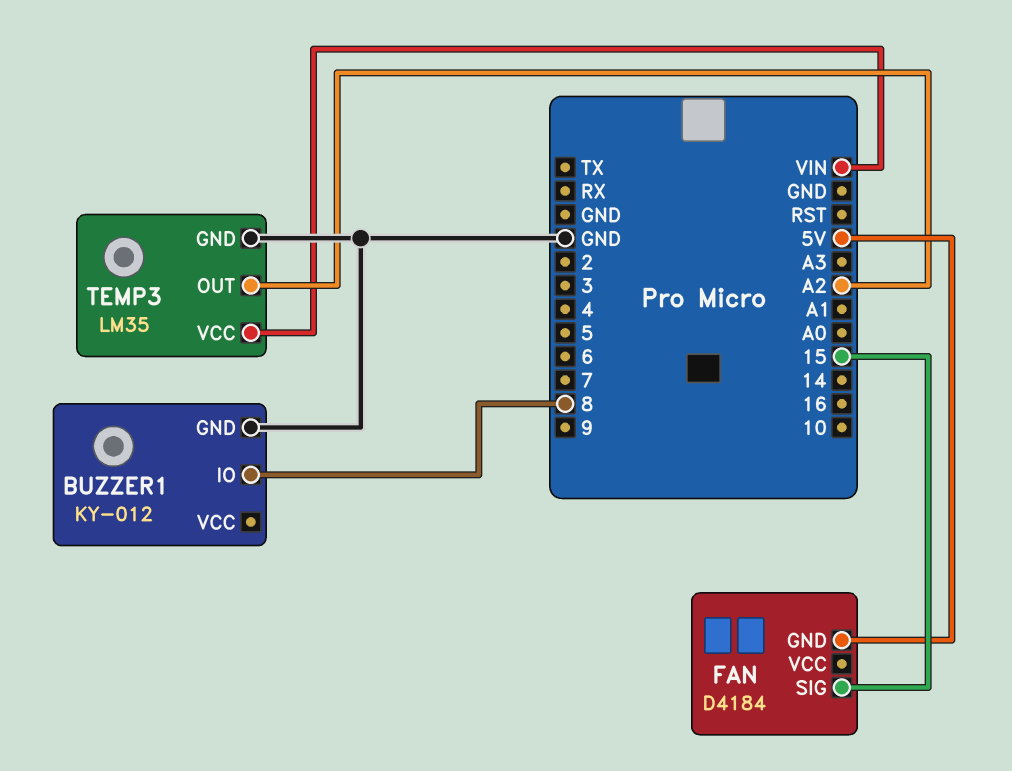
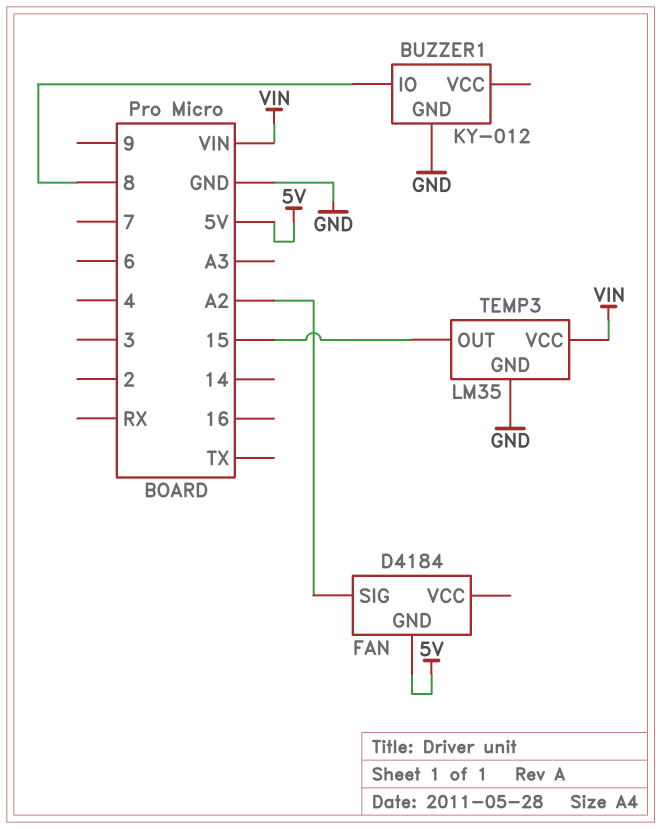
FAN pin SIG: 15 -> A2
TEMP3 pin OUT: A2 -> 15

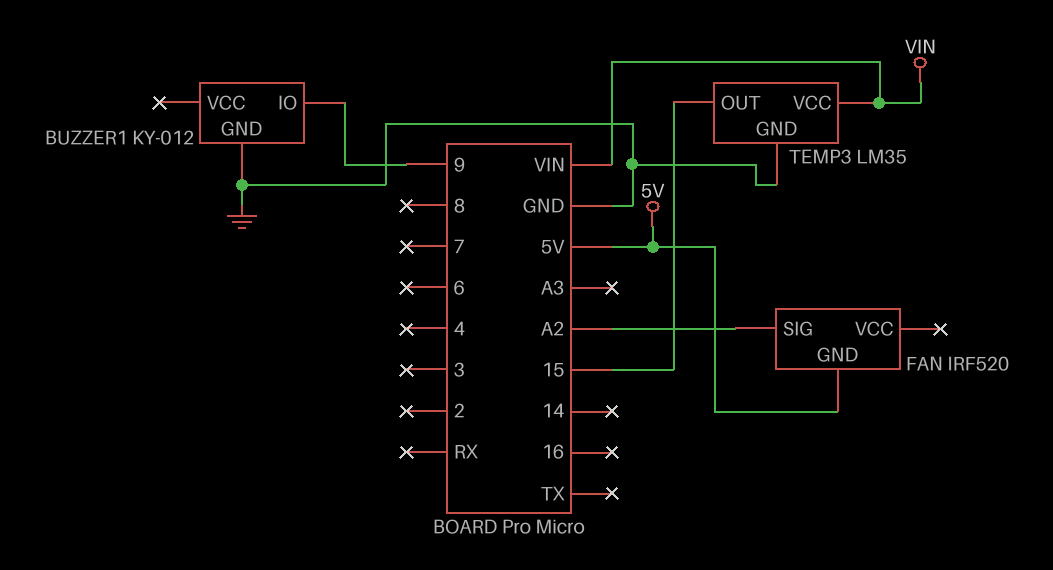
BUZZER1 pin IO: 8 -> 9
FAN: D4184 -> IRF520

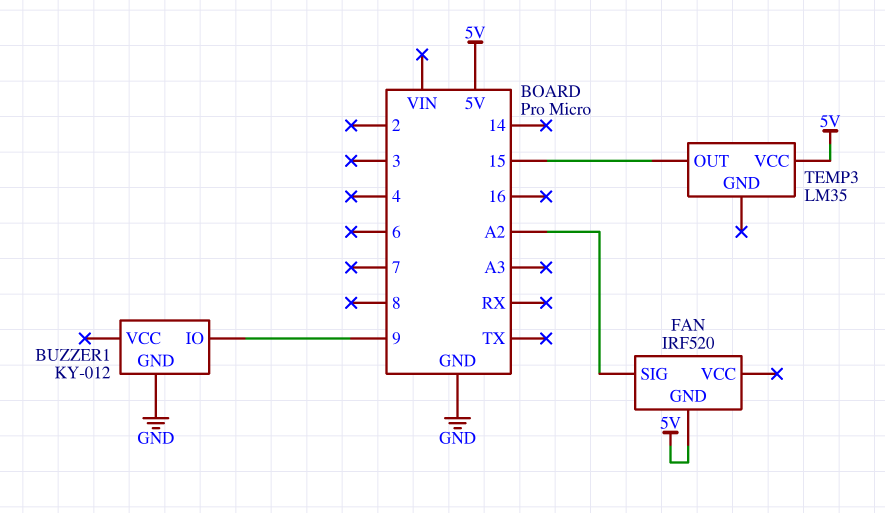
TEMP3 pin GND: GND -> none
TEMP3 pin VCC: VIN -> 5V

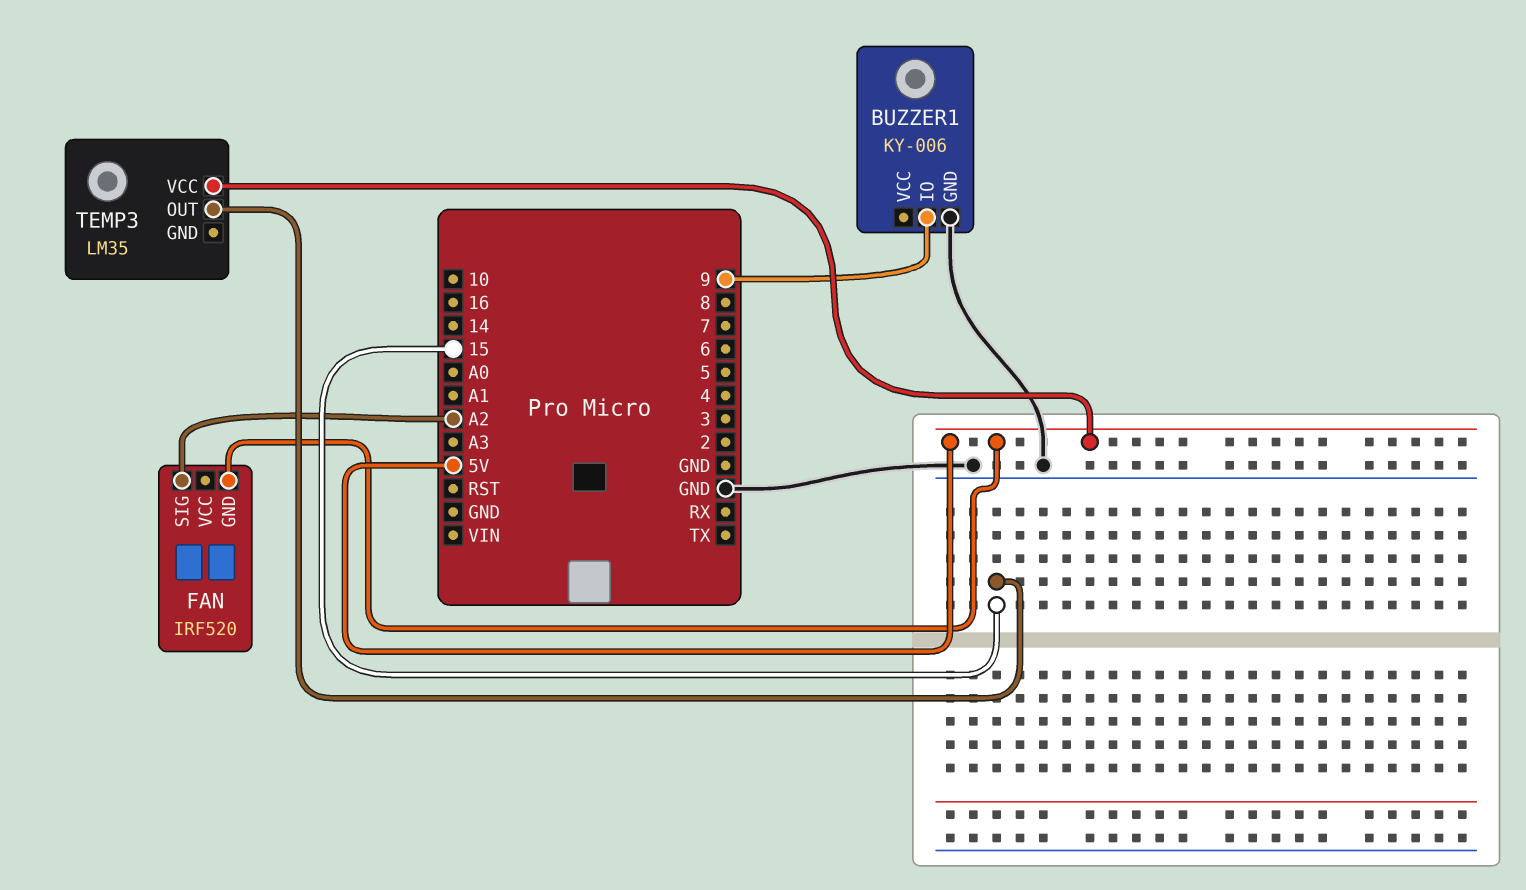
BUZZER1: KY-012 -> KY-006

